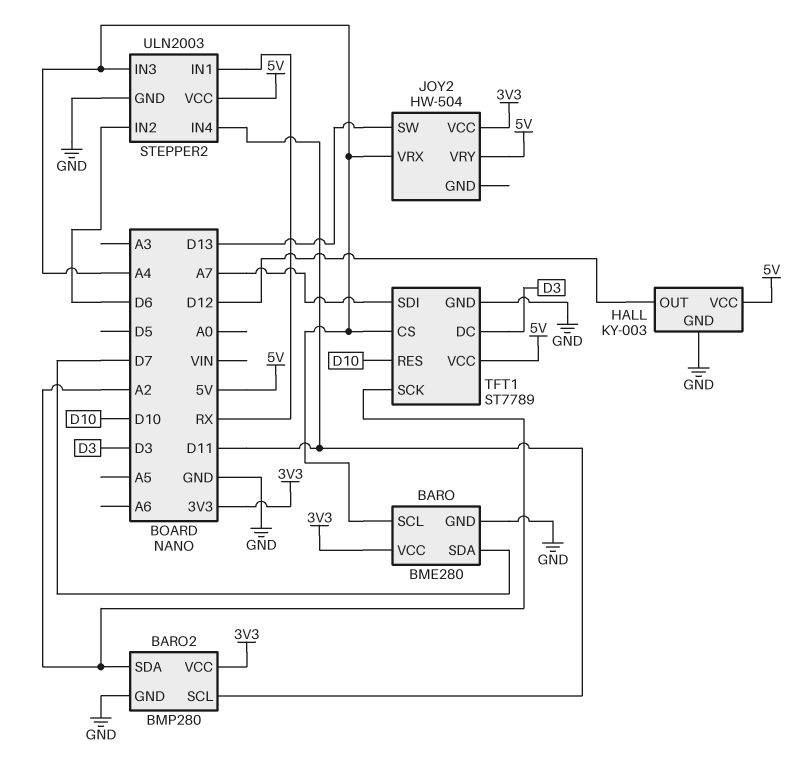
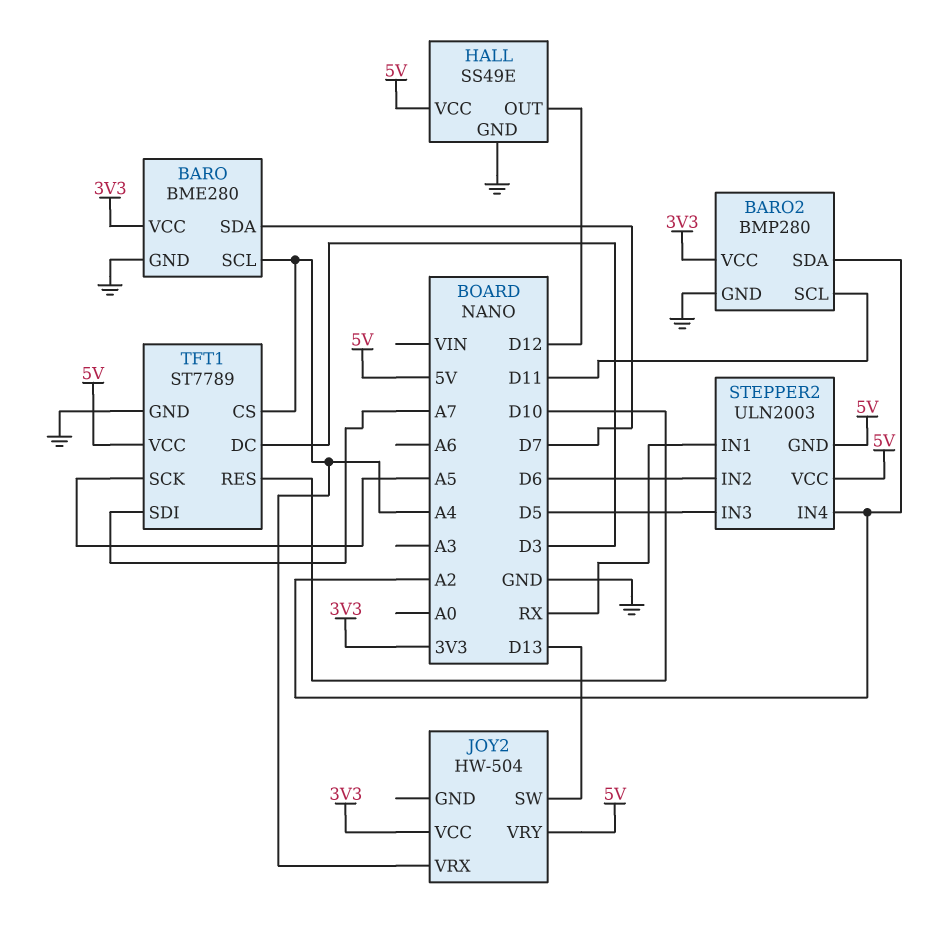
HALL: KY-003 -> SS49E
STEPPER2 pin GND: GND -> 5V
STEPPER2 pin IN3: A4 -> D5
STEPPER2 pin IN4: D11 -> A2
TFT1 pin SCK: A2 -> A5

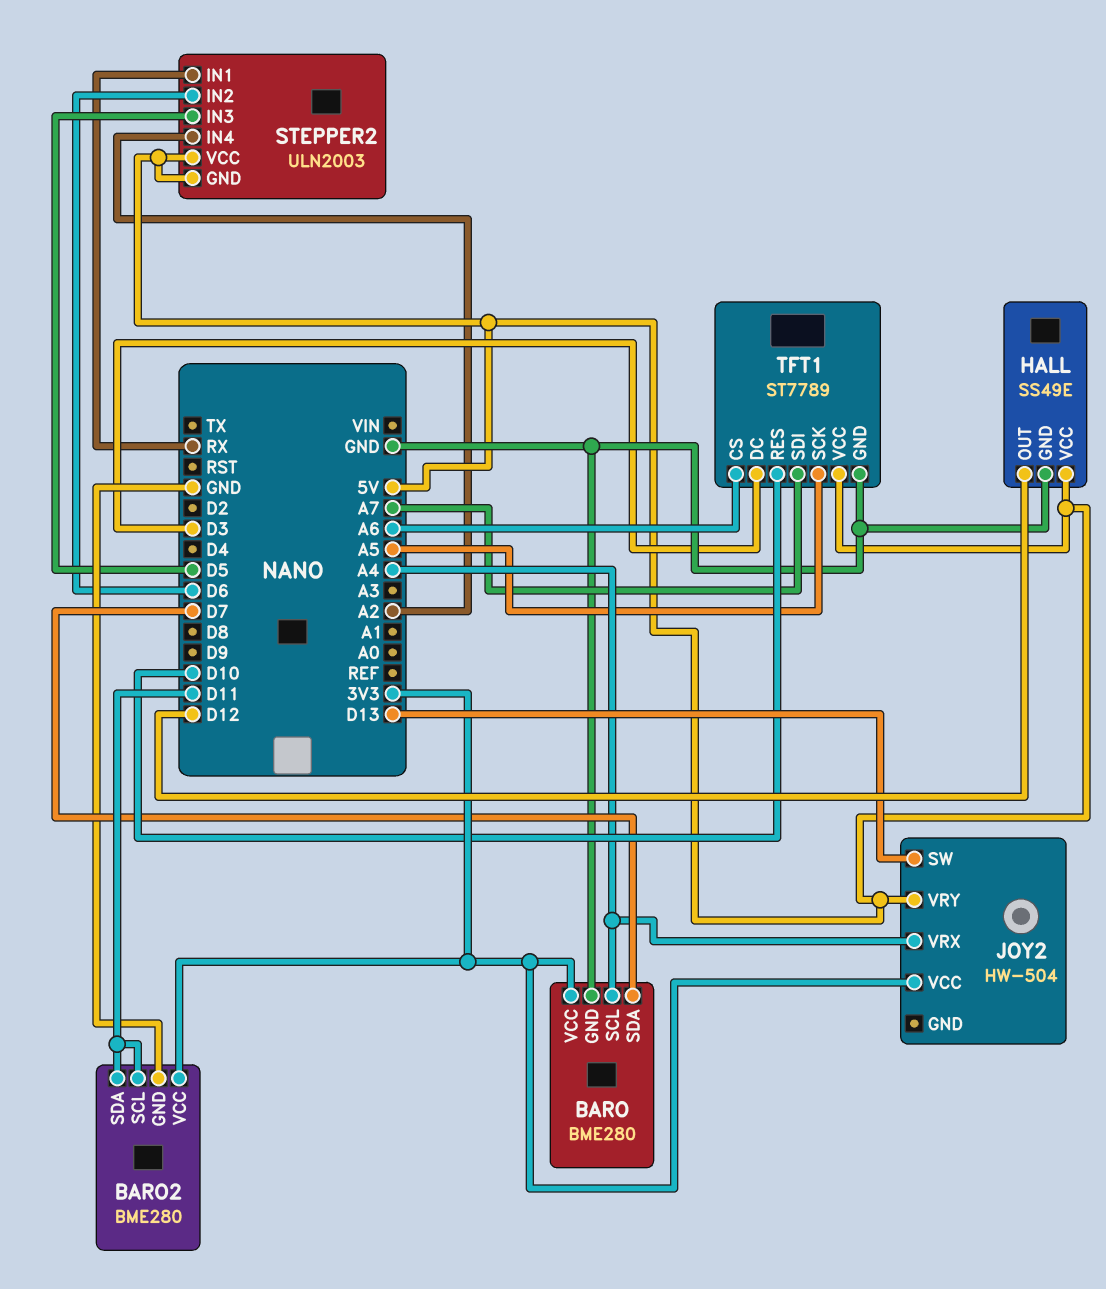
BARO2: BMP280 -> BME280
BARO2 pin SDA: A2 -> D11
TFT1 pin CS: A4 -> A6

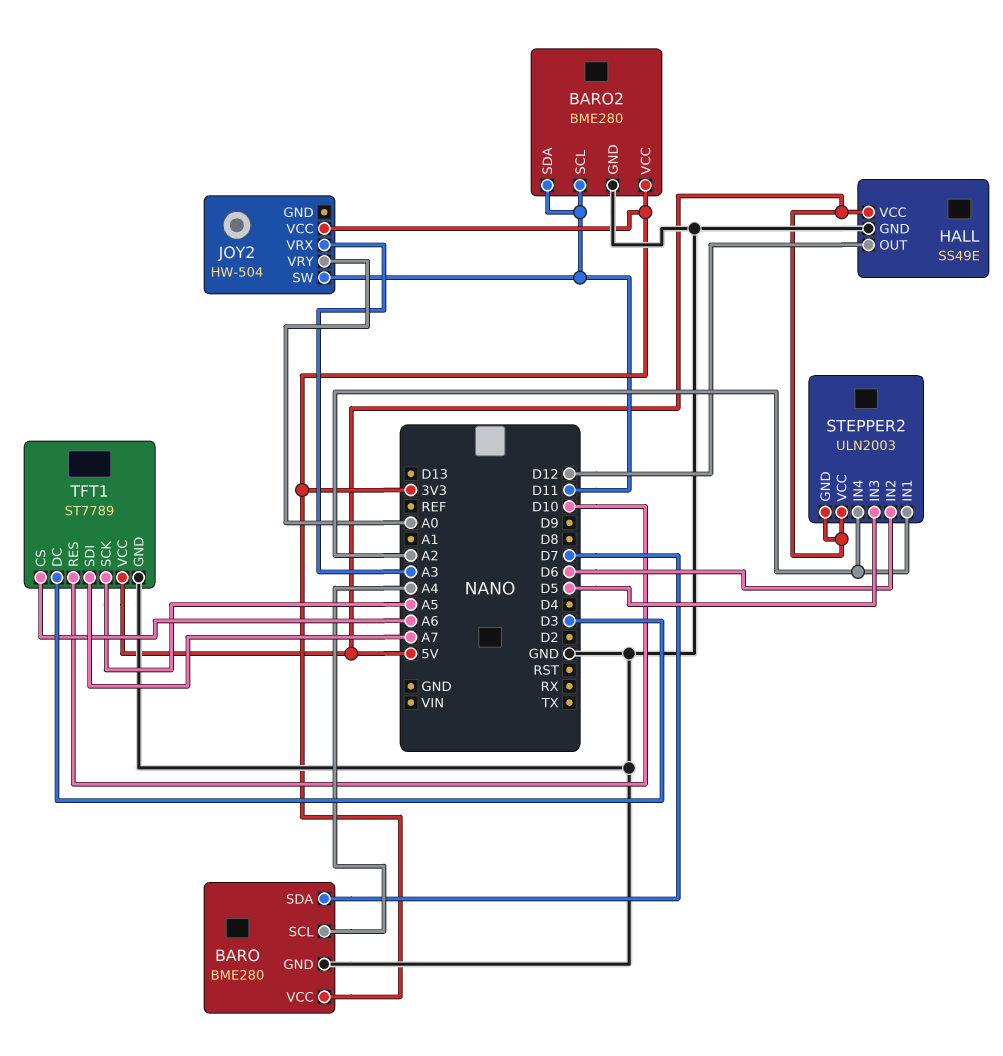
JOY2 pin SW: D13 -> D11
JOY2 pin VRX: A4 -> A3
JOY2 pin VRY: 5V -> A0
STEPPER2 pin IN1: RX -> A2

